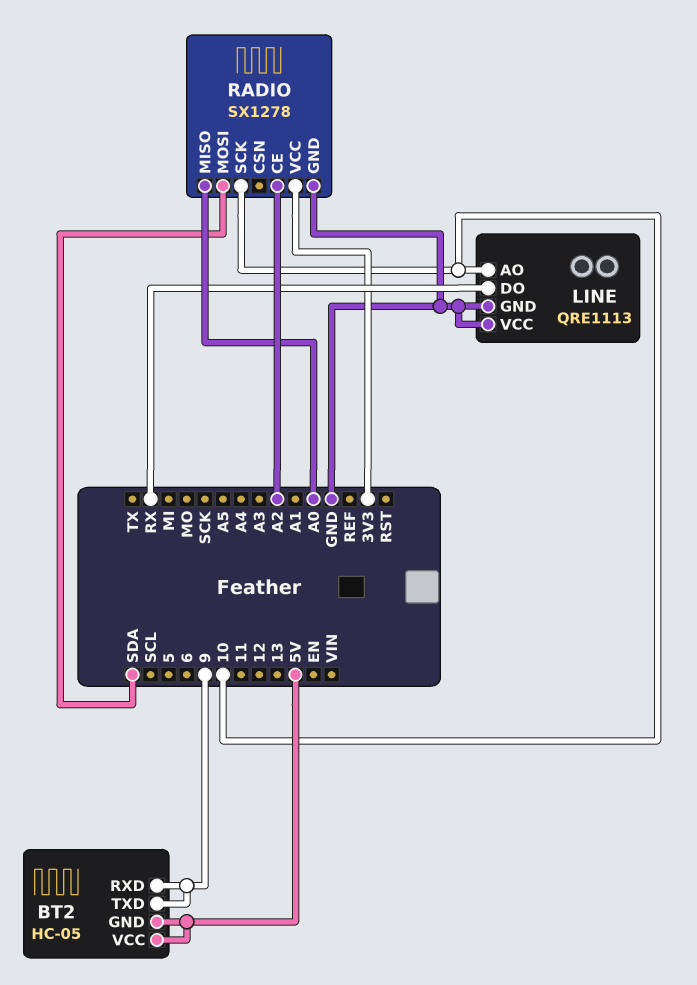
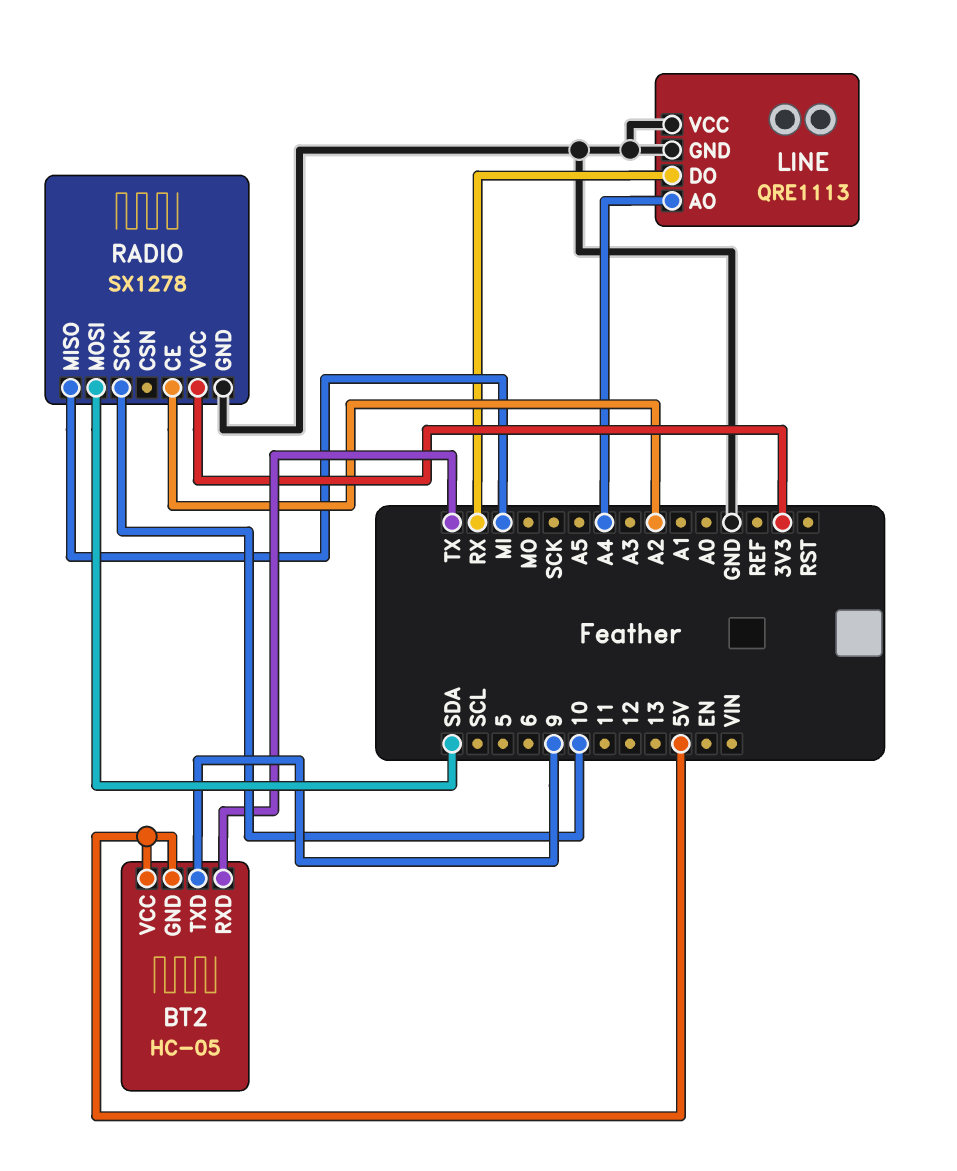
BT2 pin RXD: 9 -> TX
LINE pin AO: 10 -> A4
RADIO pin MISO: A0 -> MI

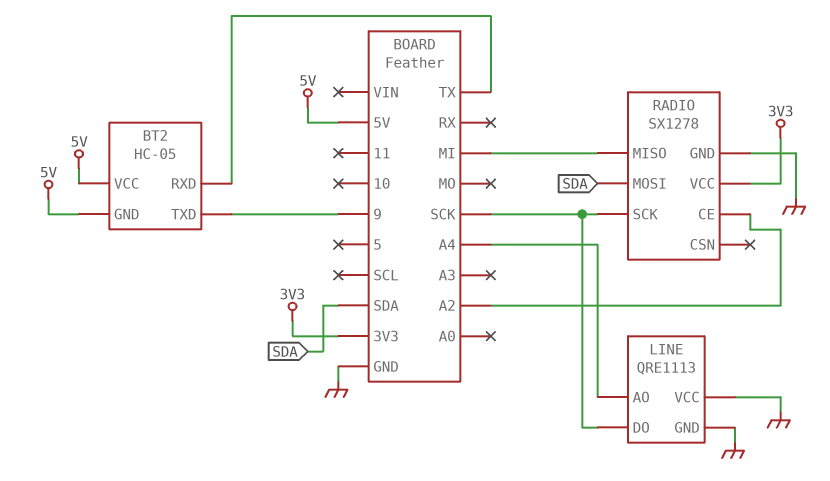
LINE pin DO: RX -> SCK
RADIO pin SCK: 10 -> SCK

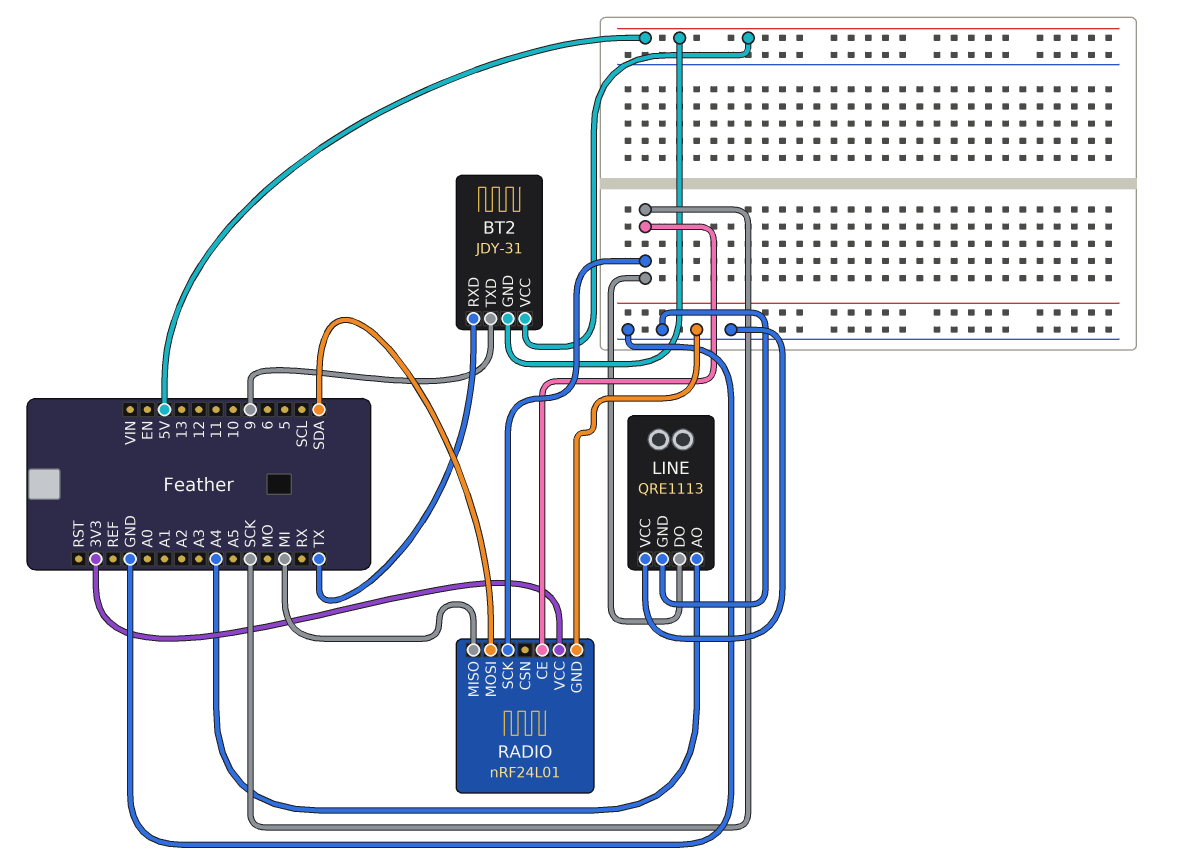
BT2: HC-05 -> JDY-31
RADIO: SX1278 -> nRF24L01
RADIO pin CE: A2 -> SCK

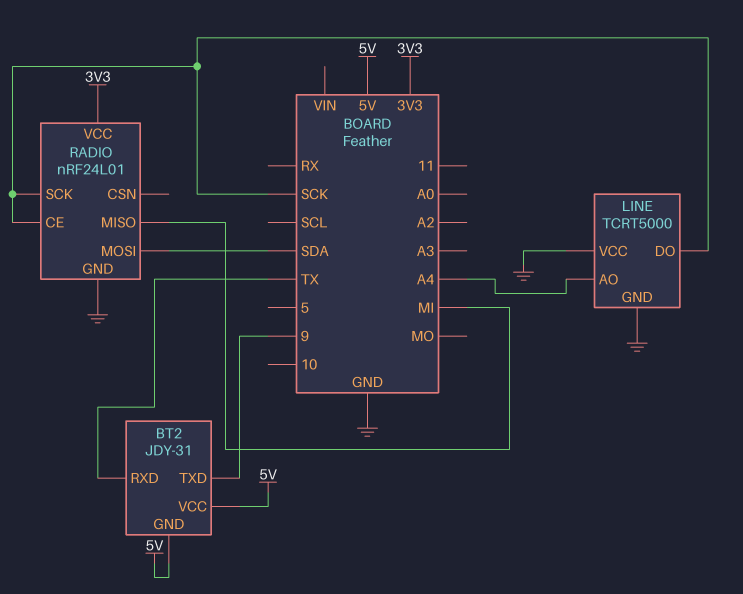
LINE: QRE1113 -> TCRT5000

